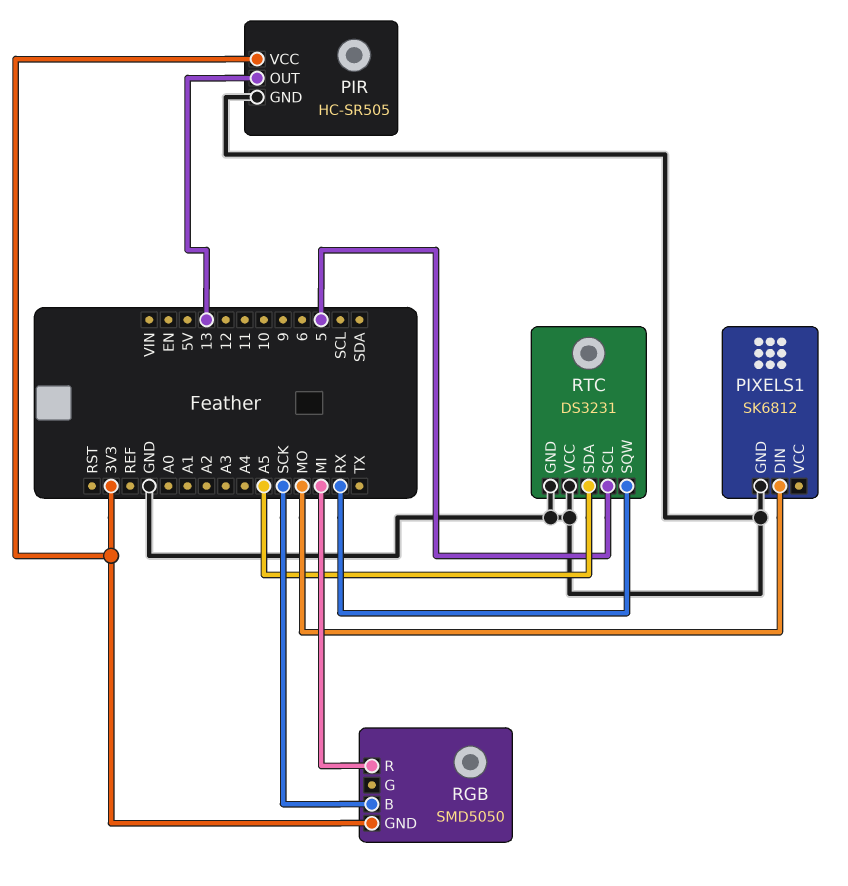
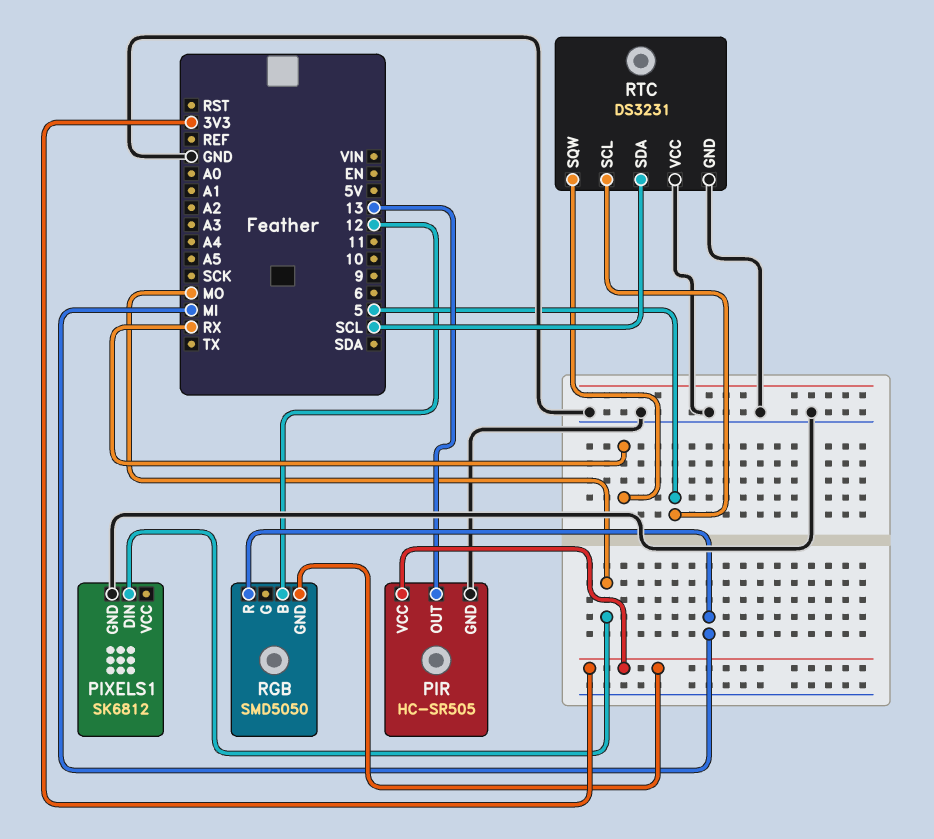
RGB pin B: SCK -> 12
RTC pin SDA: A5 -> SCL

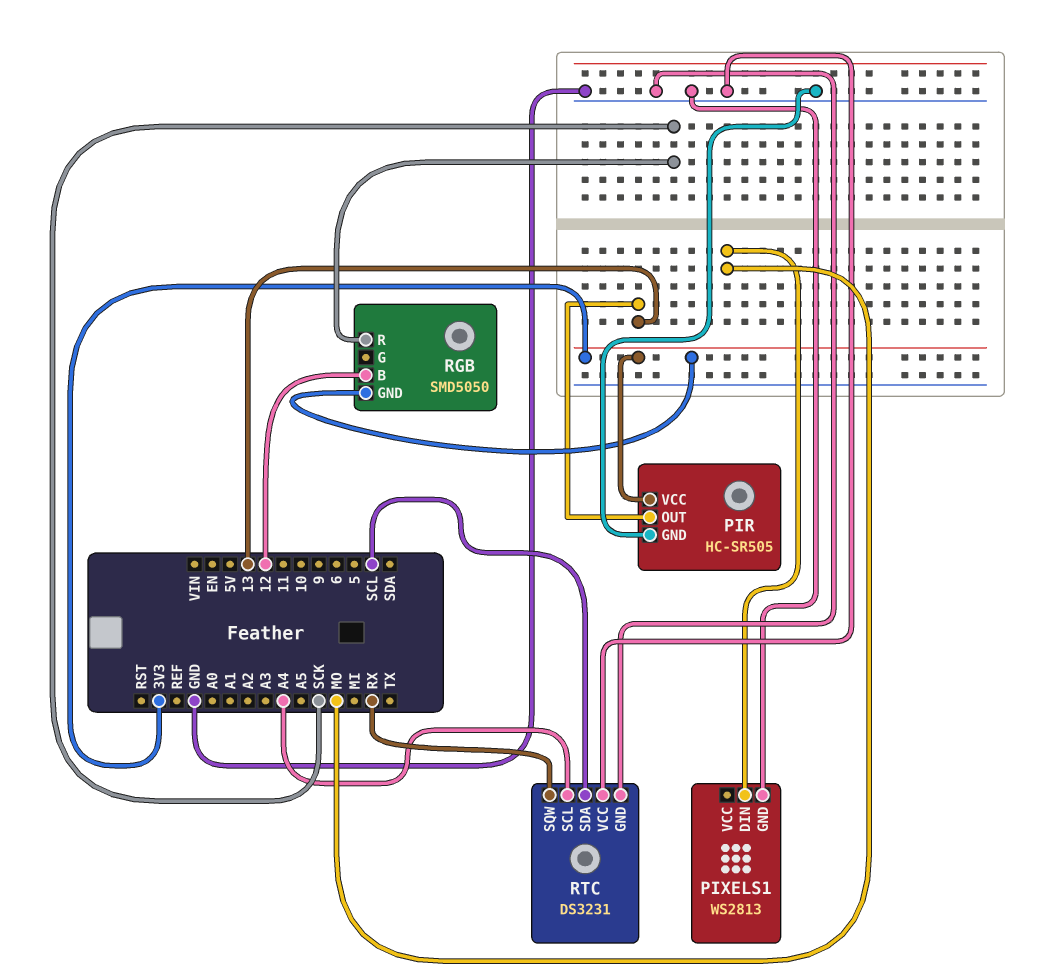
PIXELS1: SK6812 -> WS2813
RGB pin R: MI -> SCK
RTC pin SCL: 5 -> A4

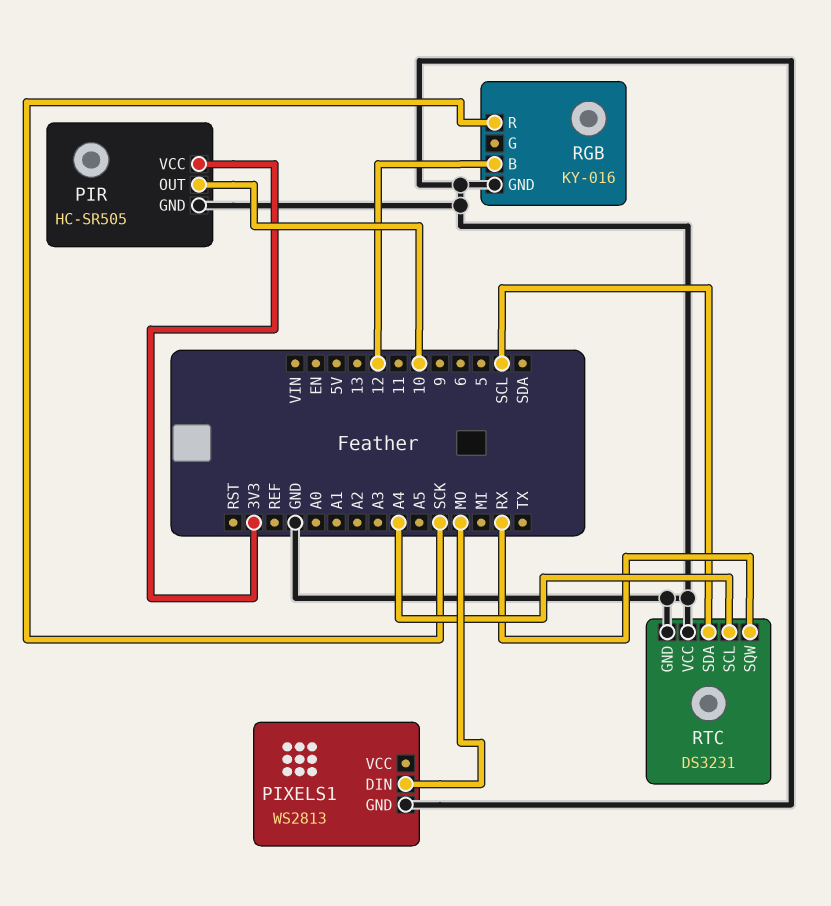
PIR pin OUT: 13 -> 10
RGB: SMD5050 -> KY-016
RGB pin GND: 3V3 -> GND

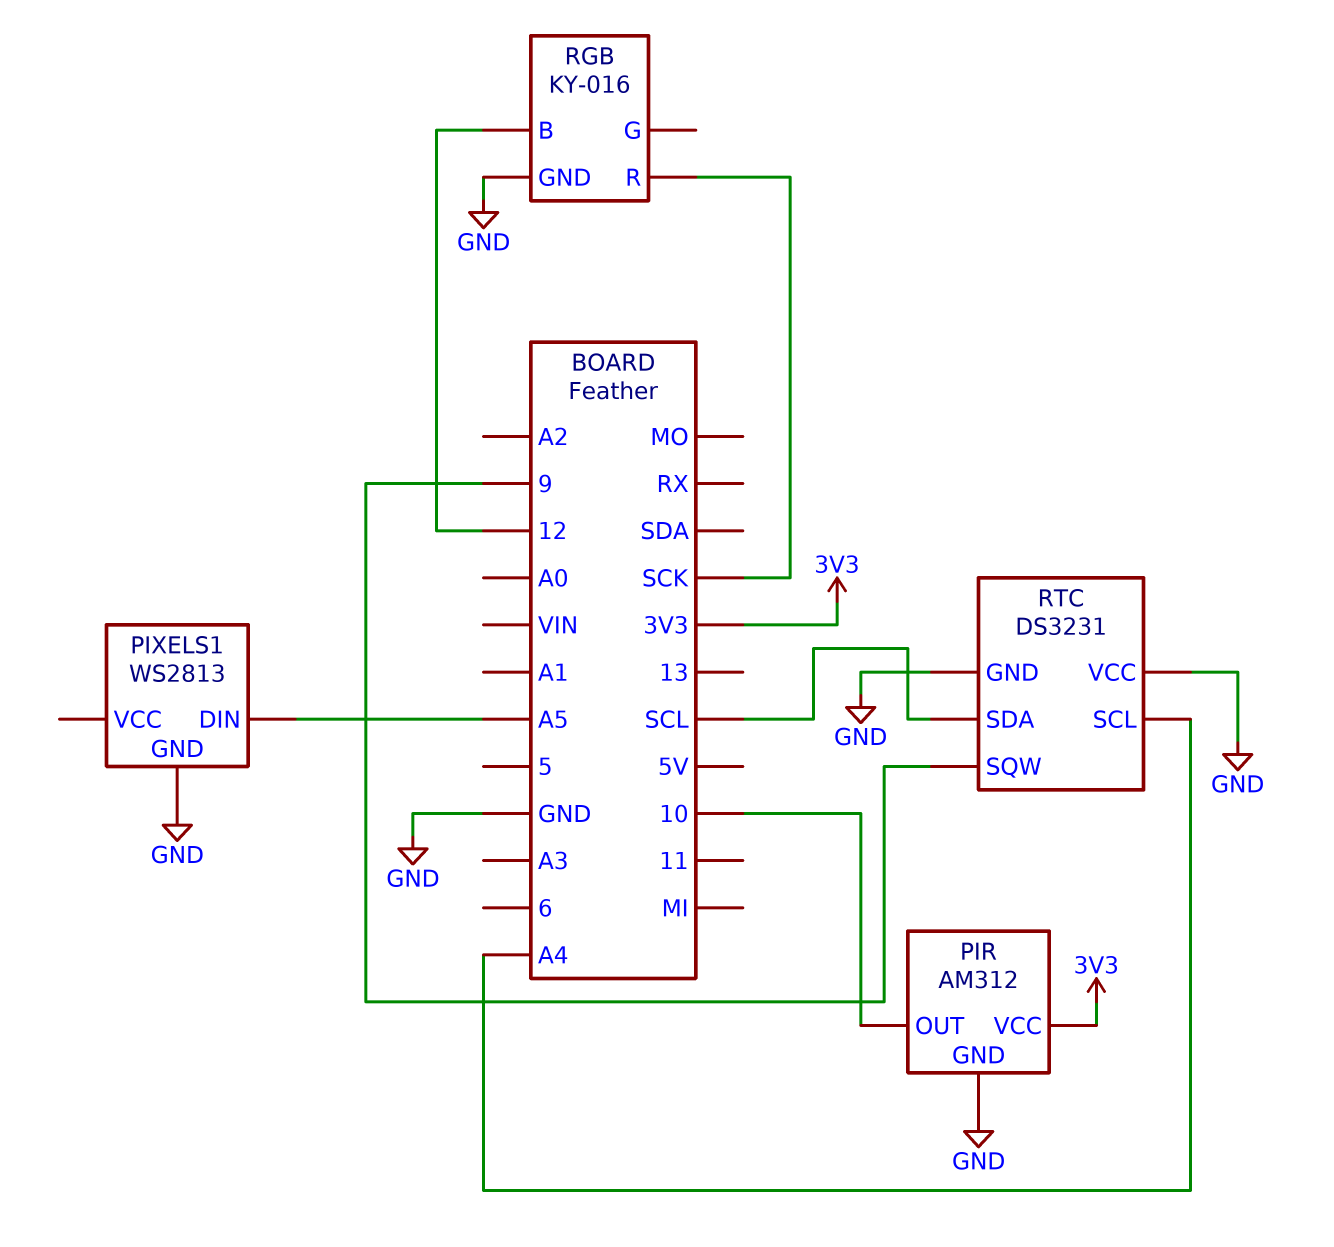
PIR: HC-SR505 -> AM312
PIXELS1 pin DIN: MO -> A5
RTC pin SQW: RX -> 9

